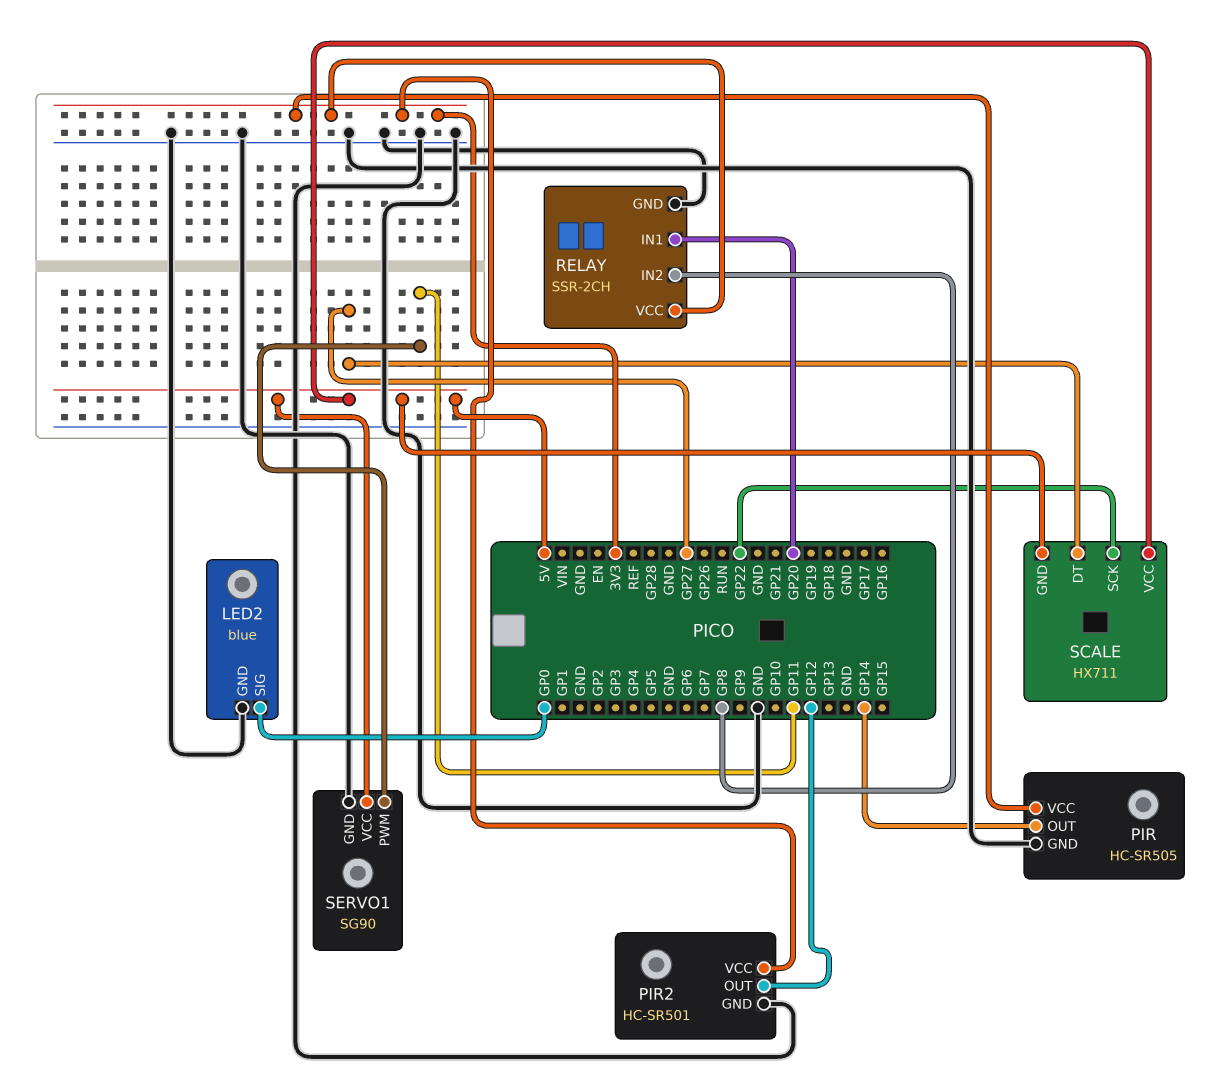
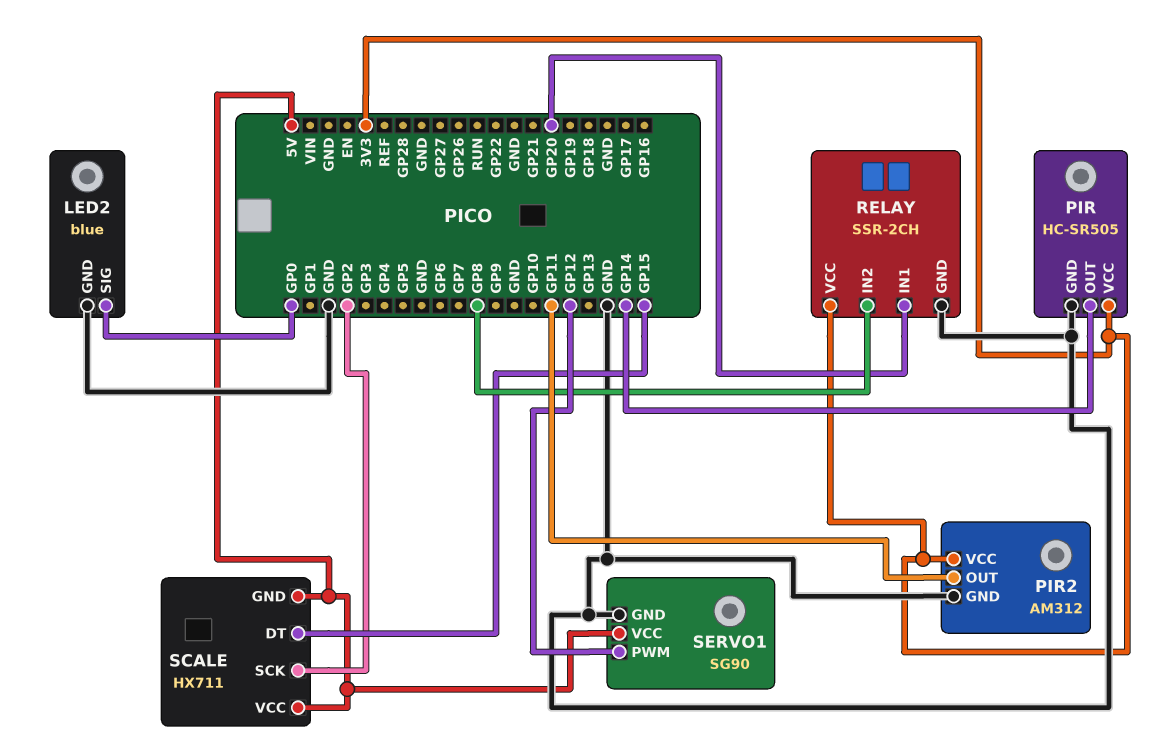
PIR2: HC-SR501 -> AM312
PIR2 pin OUT: GP12 -> GP11
SCALE pin DT: GP27 -> GP15
SCALE pin SCK: GP22 -> GP2
SERVO1 pin PWM: GP11 -> GP12

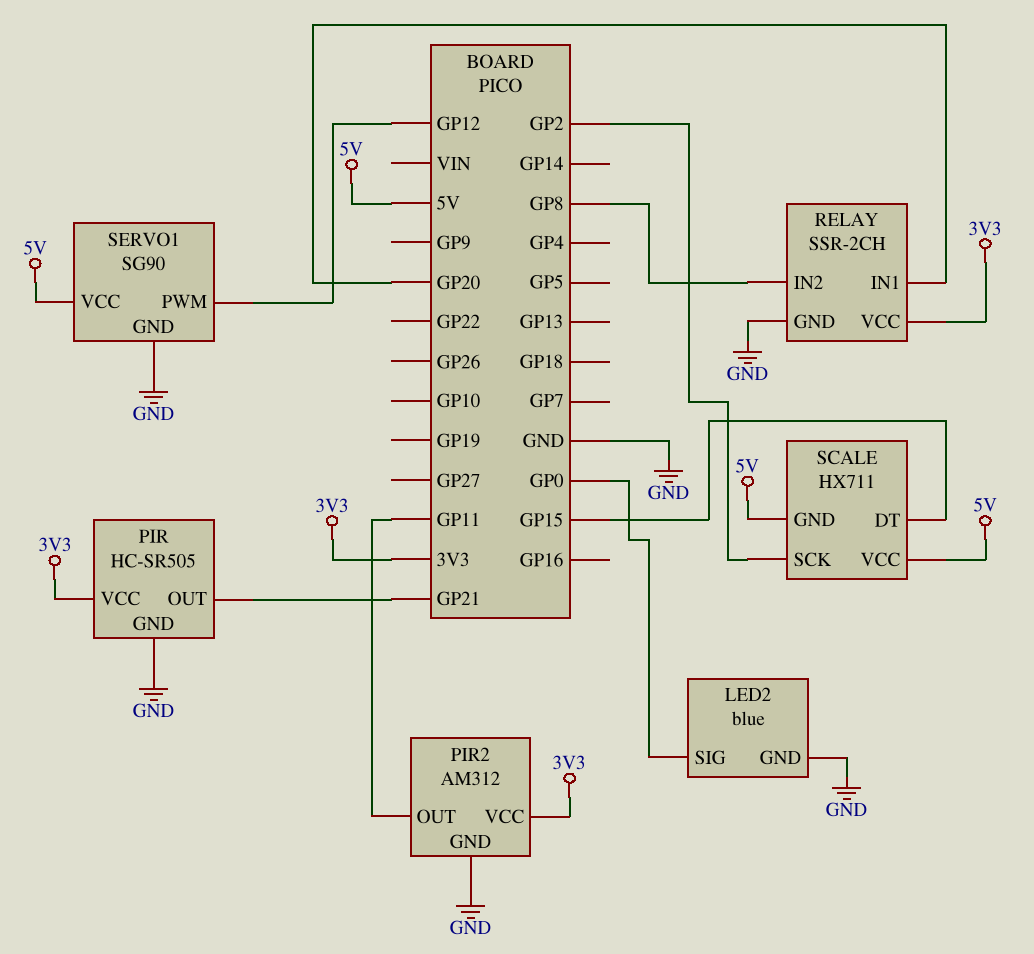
PIR pin OUT: GP14 -> GP21

